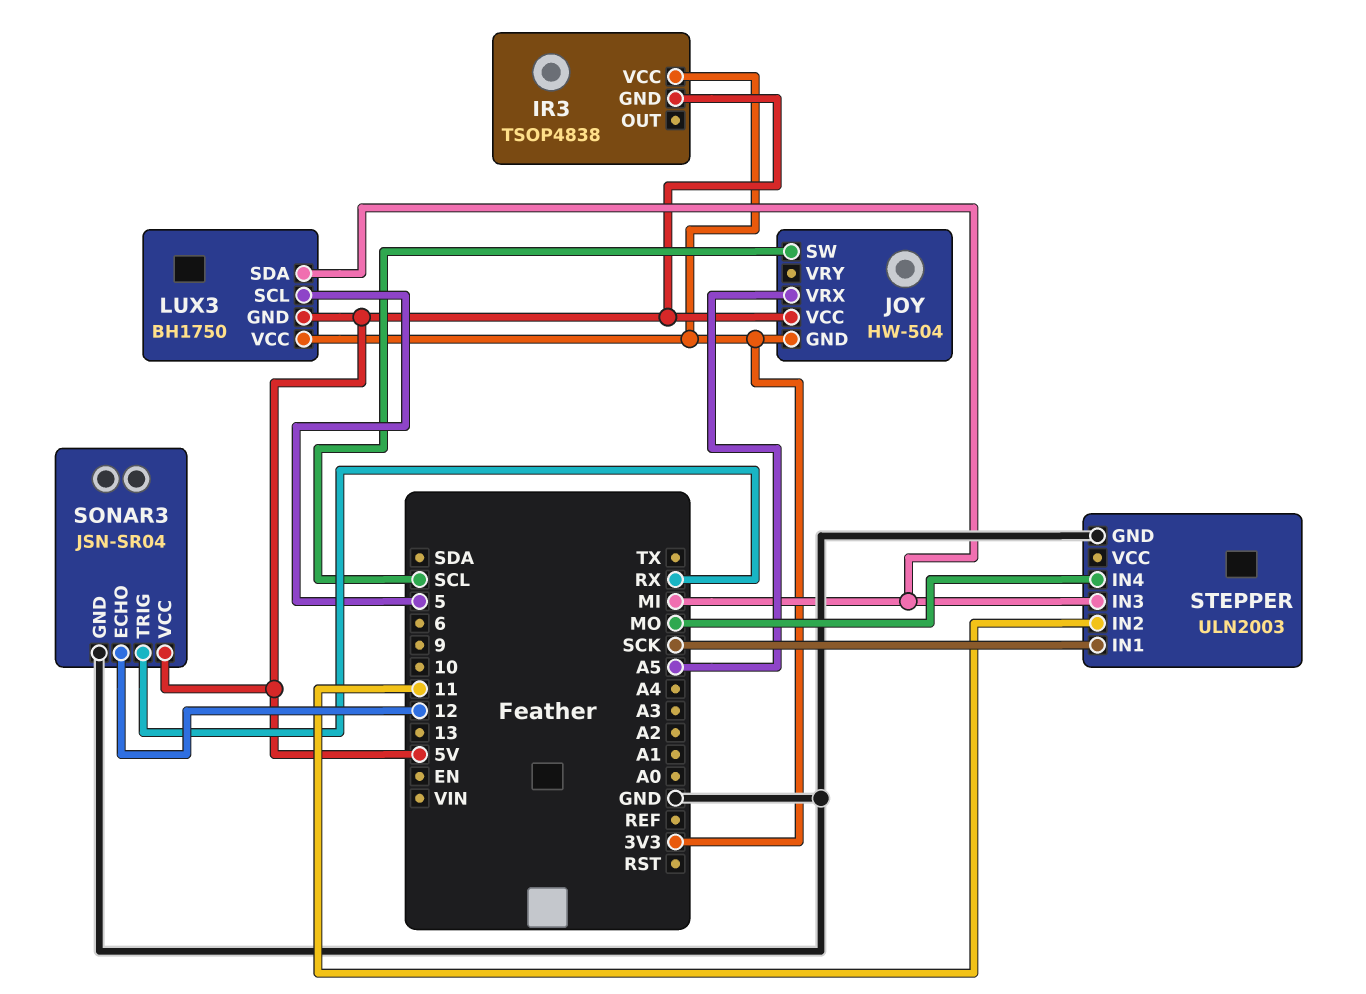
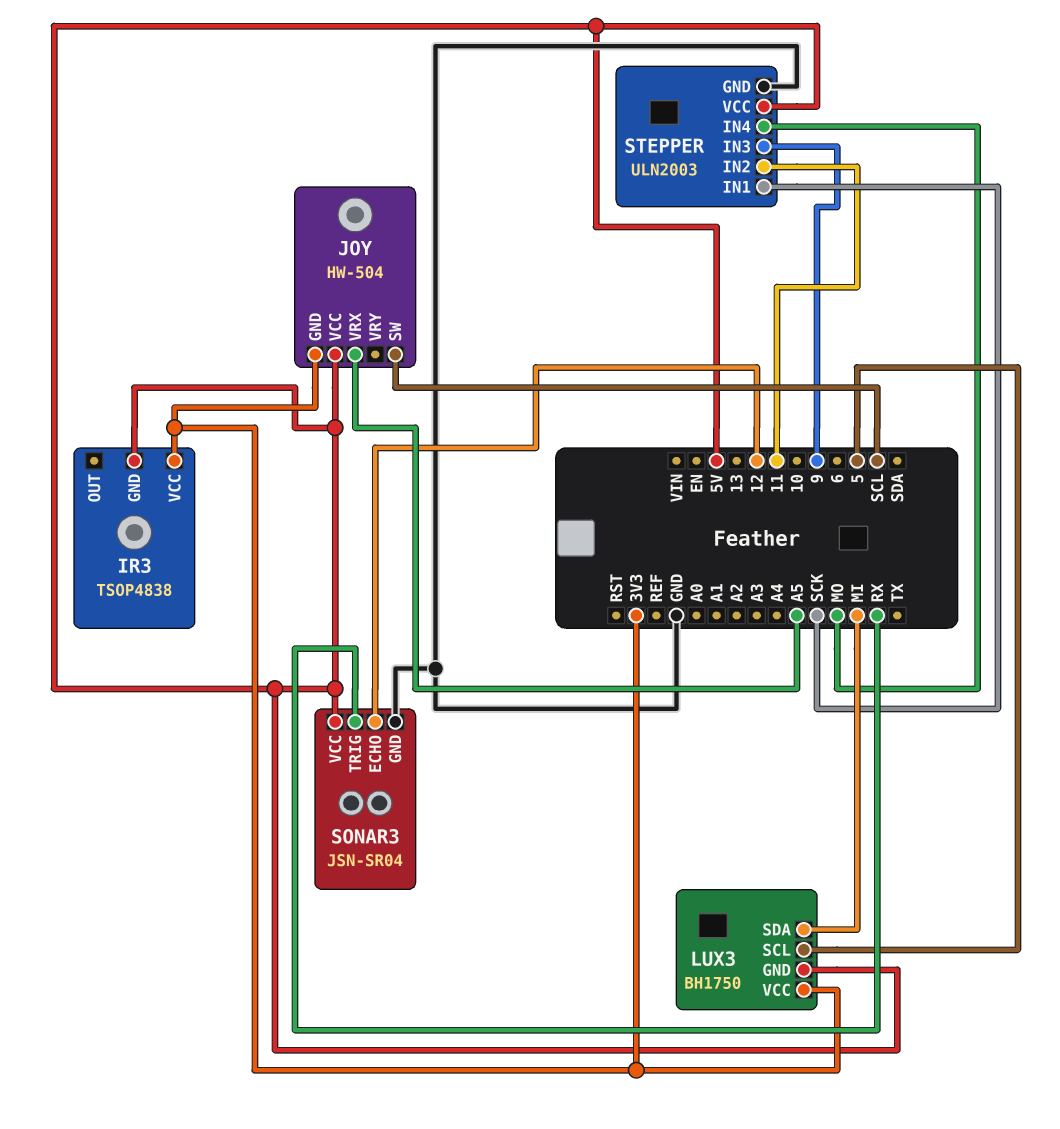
STEPPER pin IN3: MI -> 9
STEPPER pin VCC: none -> 5V

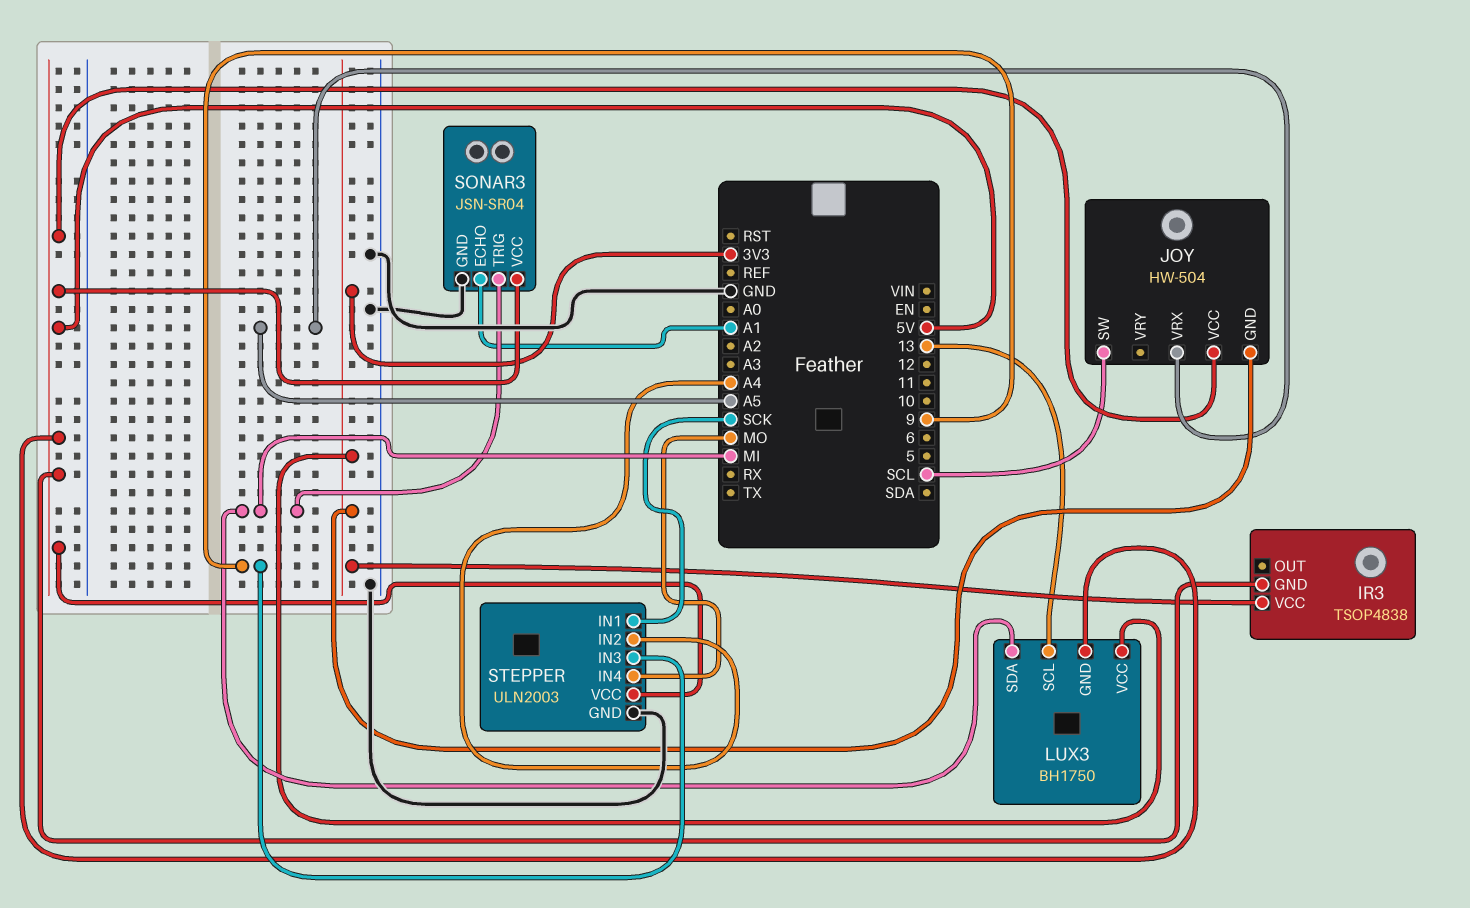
LUX3 pin SCL: 5 -> 13
SONAR3 pin ECHO: 12 -> A1
SONAR3 pin TRIG: RX -> MI
STEPPER pin IN2: 11 -> A4

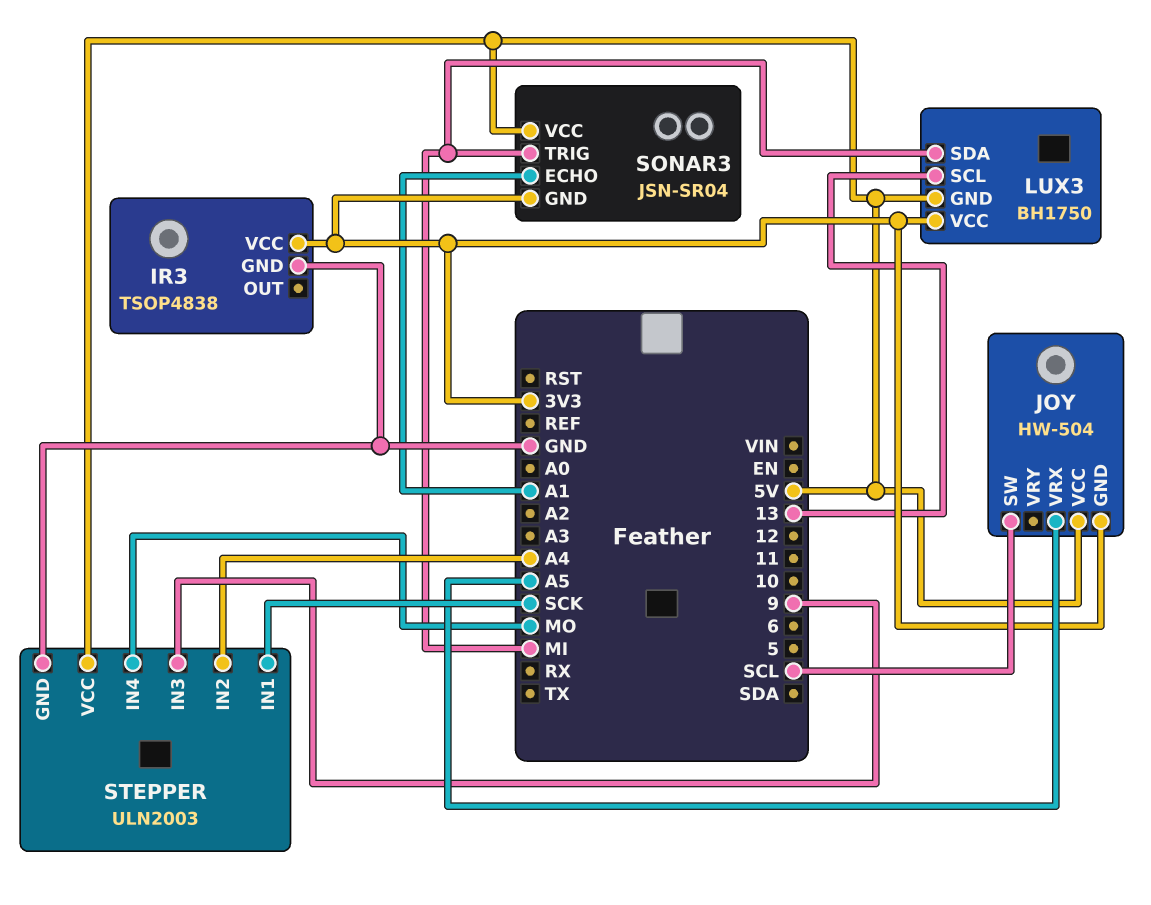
IR3 pin GND: 5V -> GND
SONAR3 pin GND: GND -> 3V3

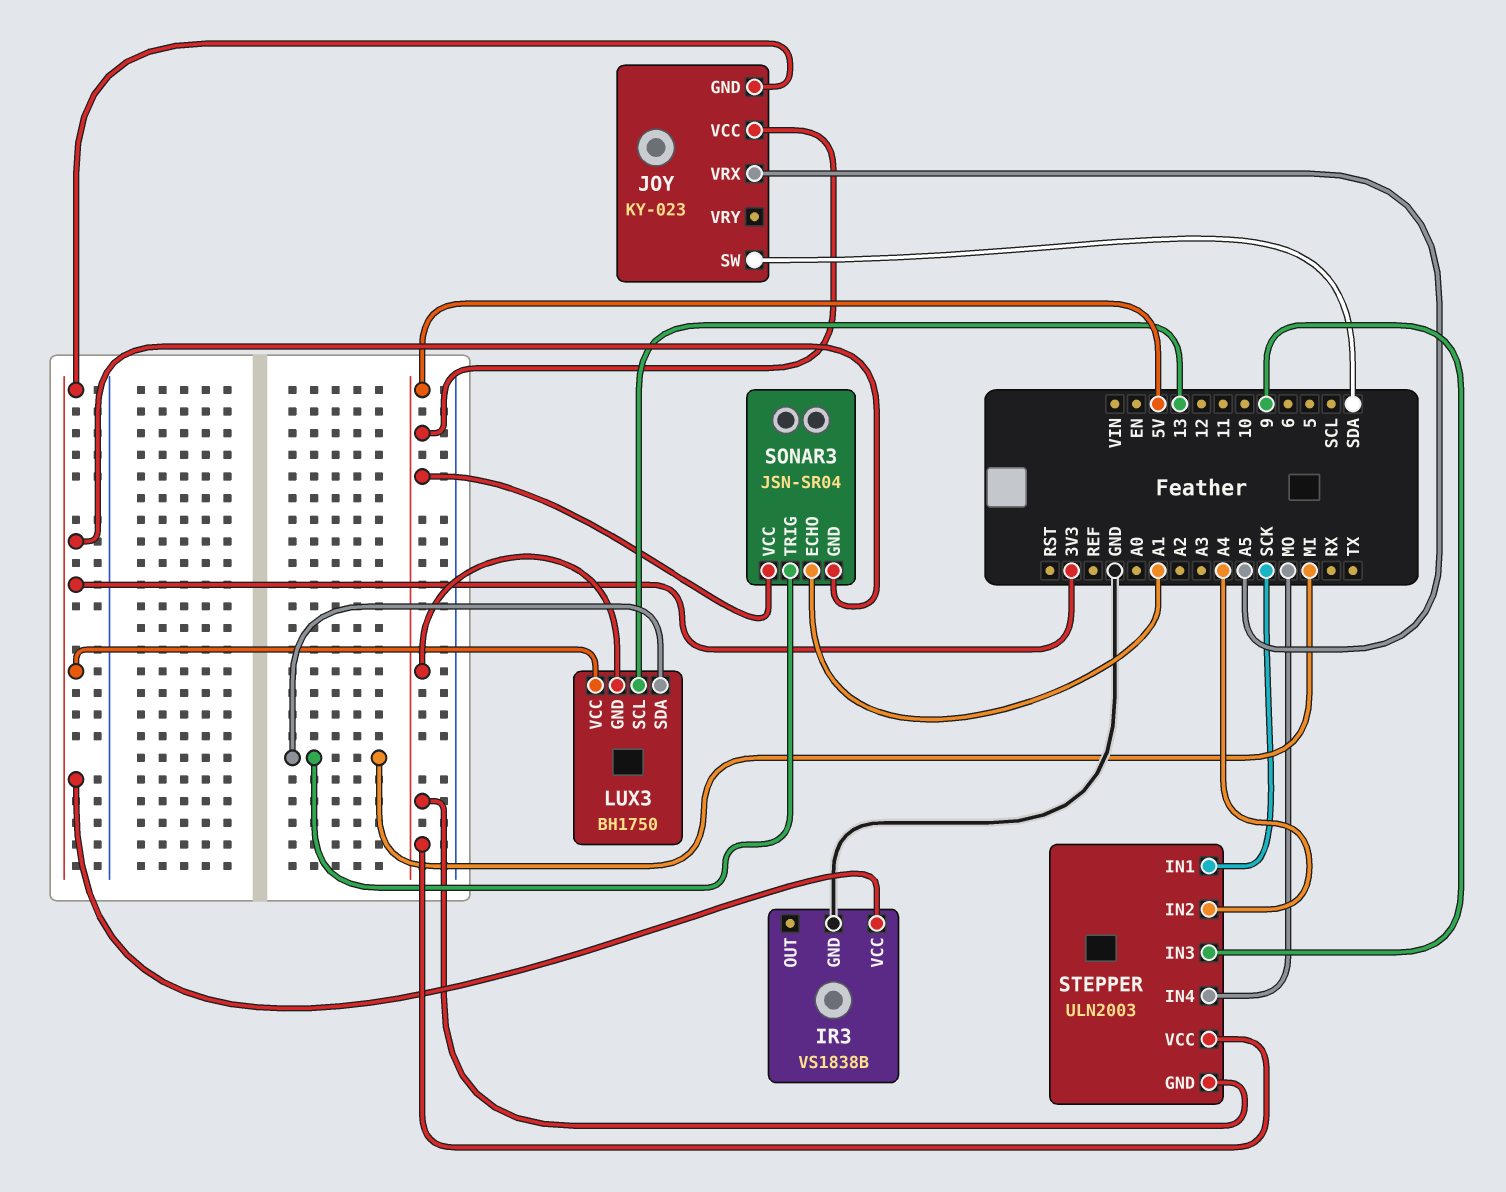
IR3: TSOP4838 -> VS1838B
JOY: HW-504 -> KY-023
JOY pin SW: SCL -> SDA
STEPPER pin GND: GND -> 5V

